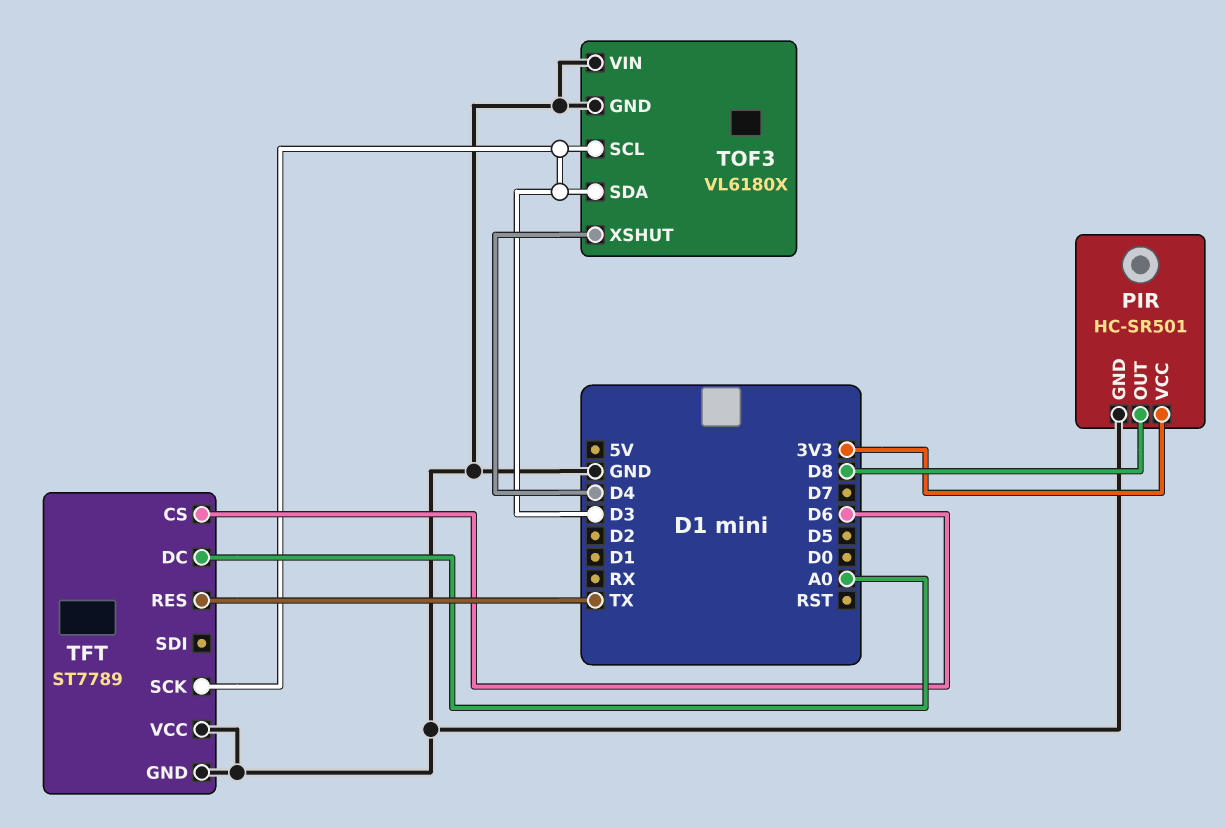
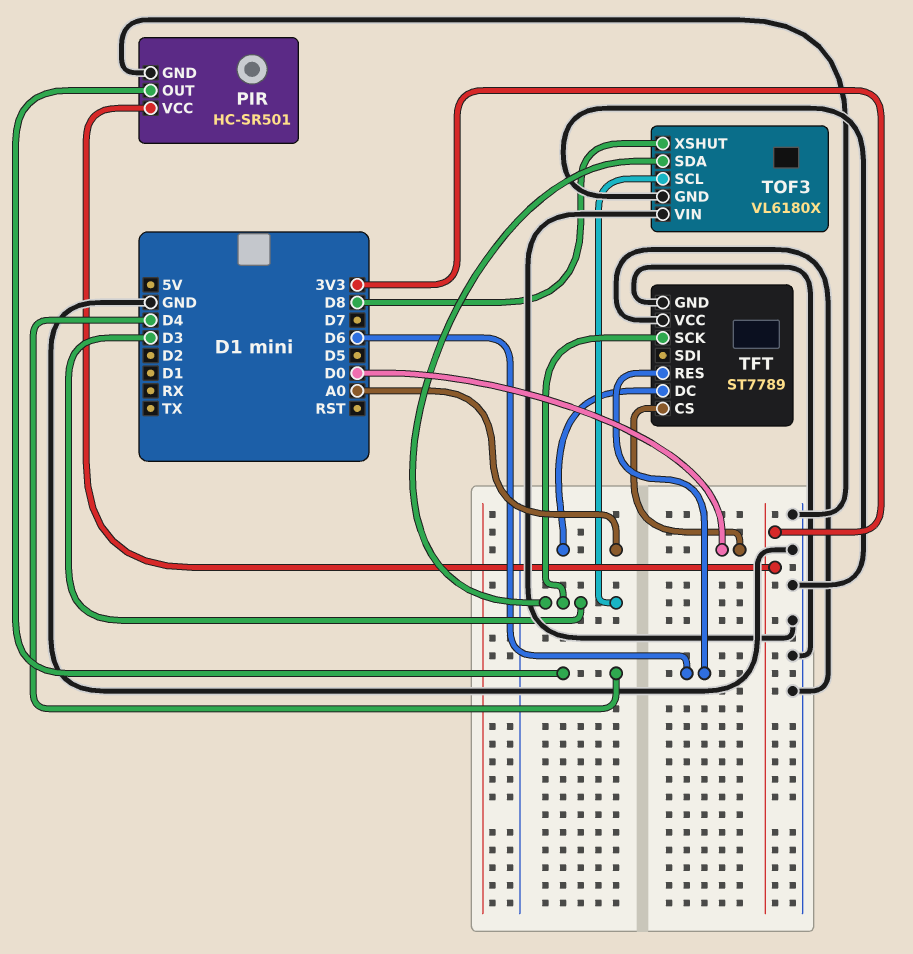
PIR pin OUT: D8 -> D4
TFT pin CS: D6 -> D0
TFT pin RES: TX -> D6
TOF3 pin XSHUT: D4 -> D8

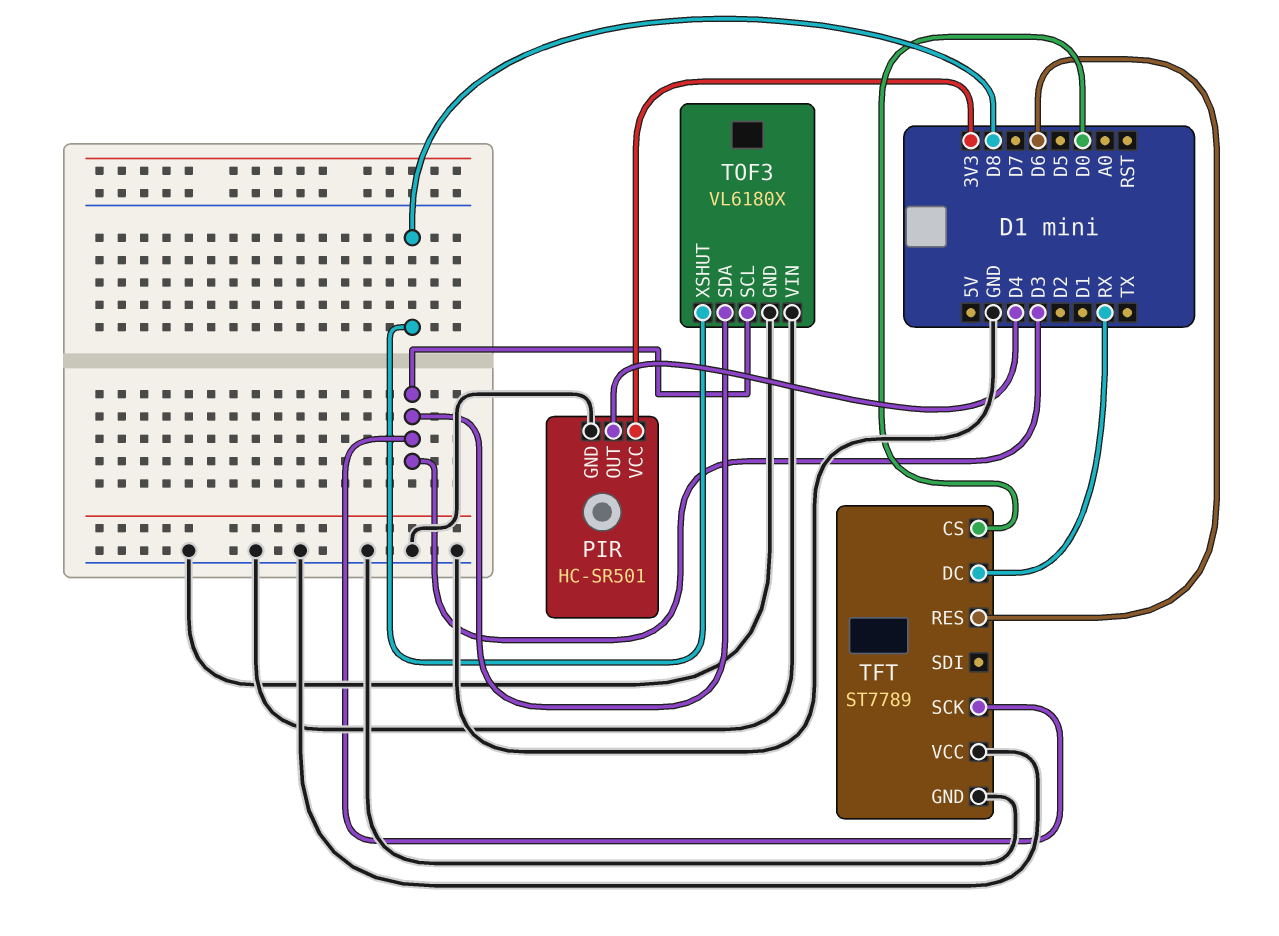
TFT pin DC: A0 -> RX

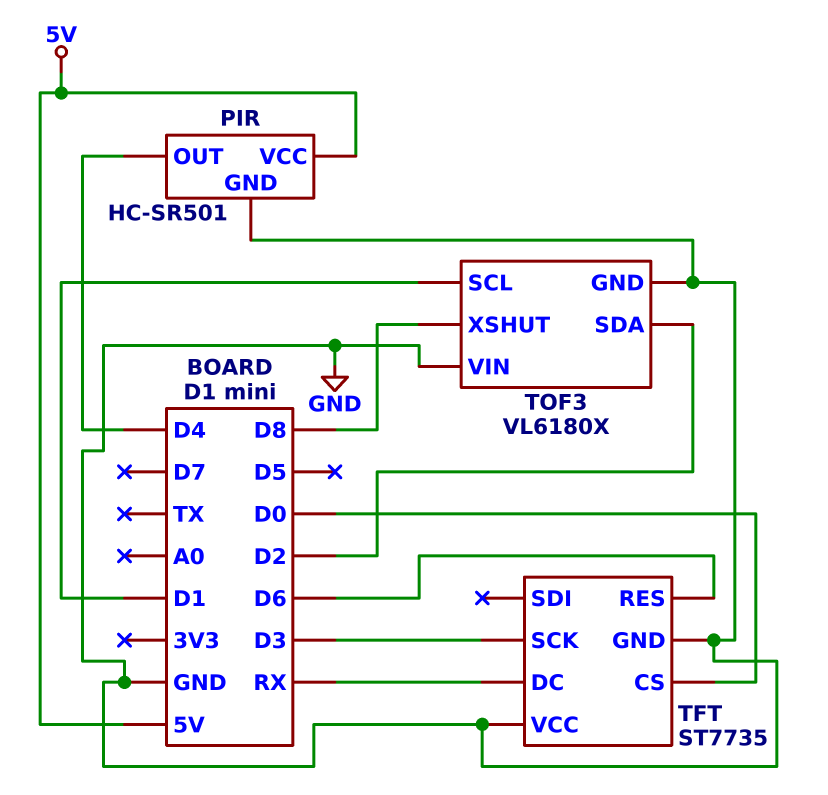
PIR pin VCC: 3V3 -> 5V
TFT: ST7789 -> ST7735
TOF3 pin SCL: D3 -> D1
TOF3 pin SDA: D3 -> D2

